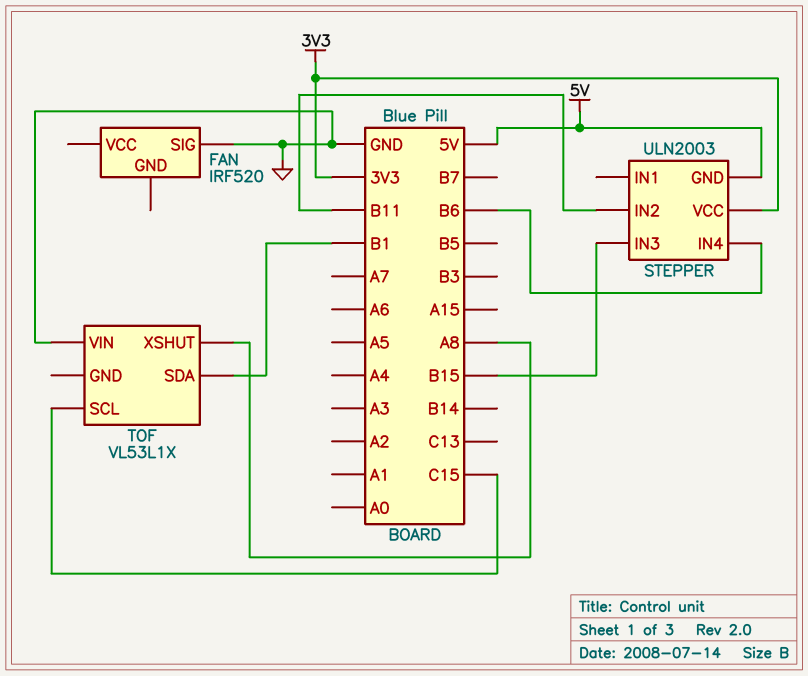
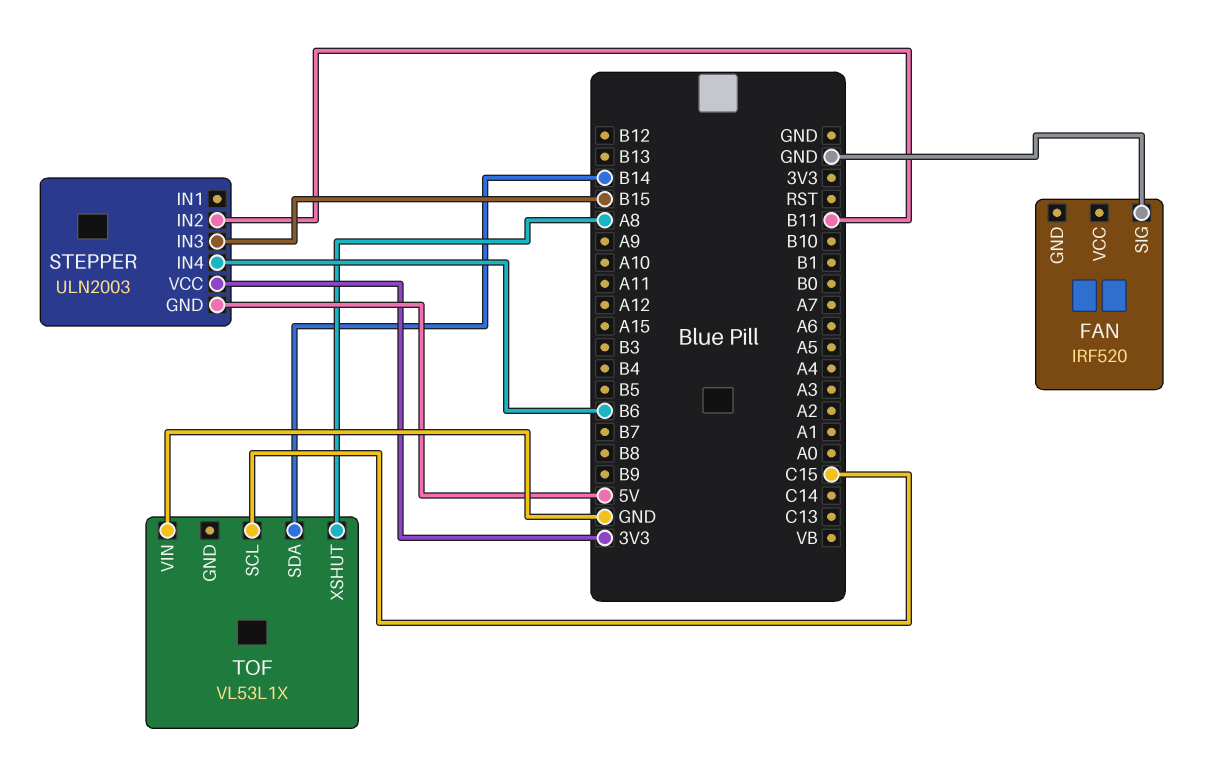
TOF pin SDA: B1 -> B14

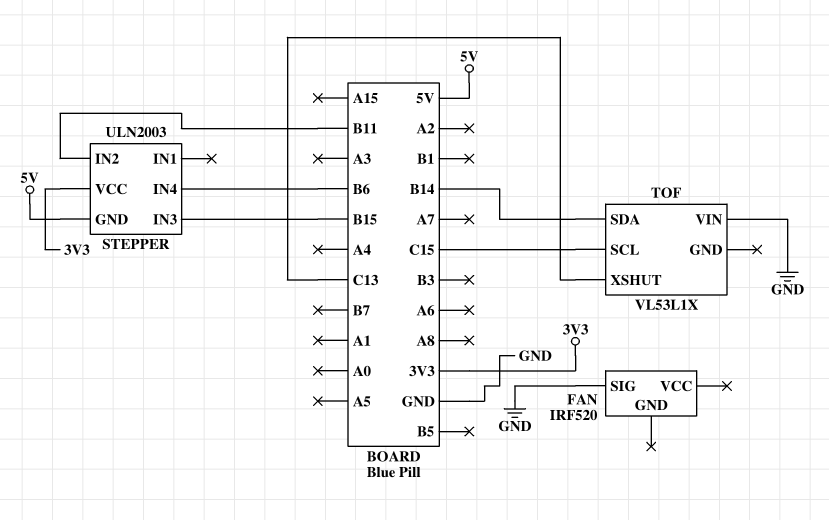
TOF pin XSHUT: A8 -> C13

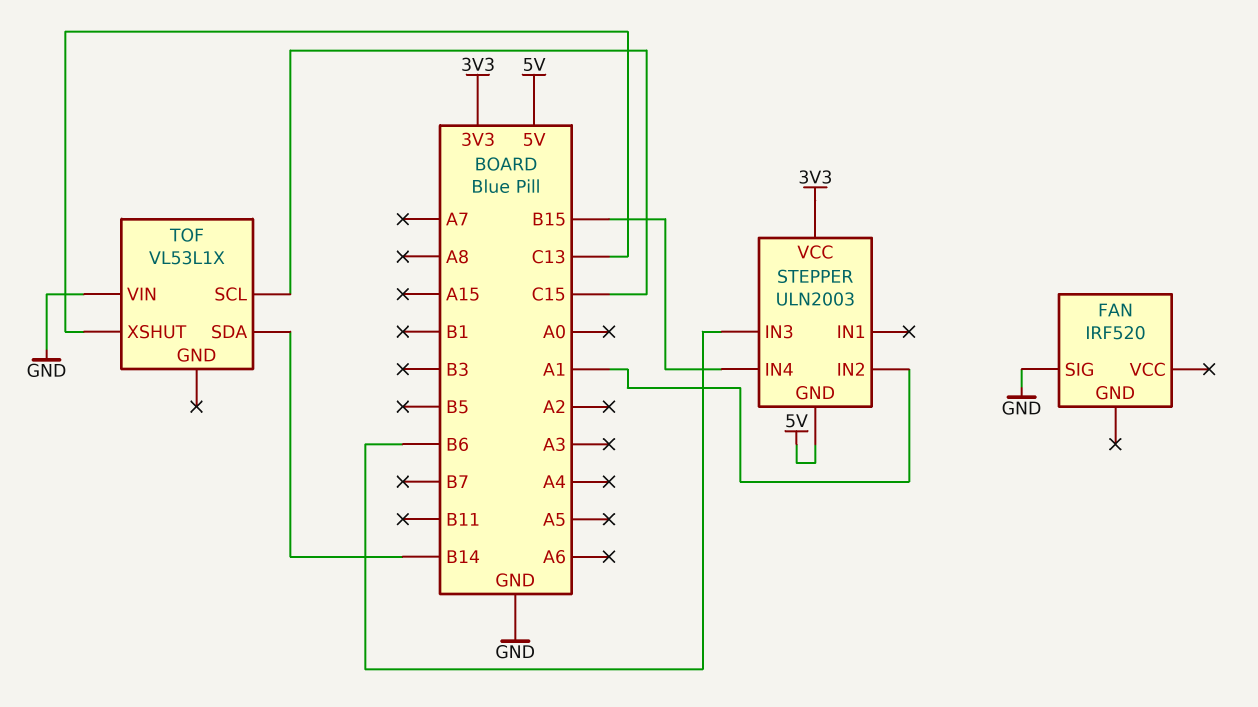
STEPPER pin IN2: B11 -> A1
STEPPER pin IN3: B15 -> B6
STEPPER pin IN4: B6 -> B15

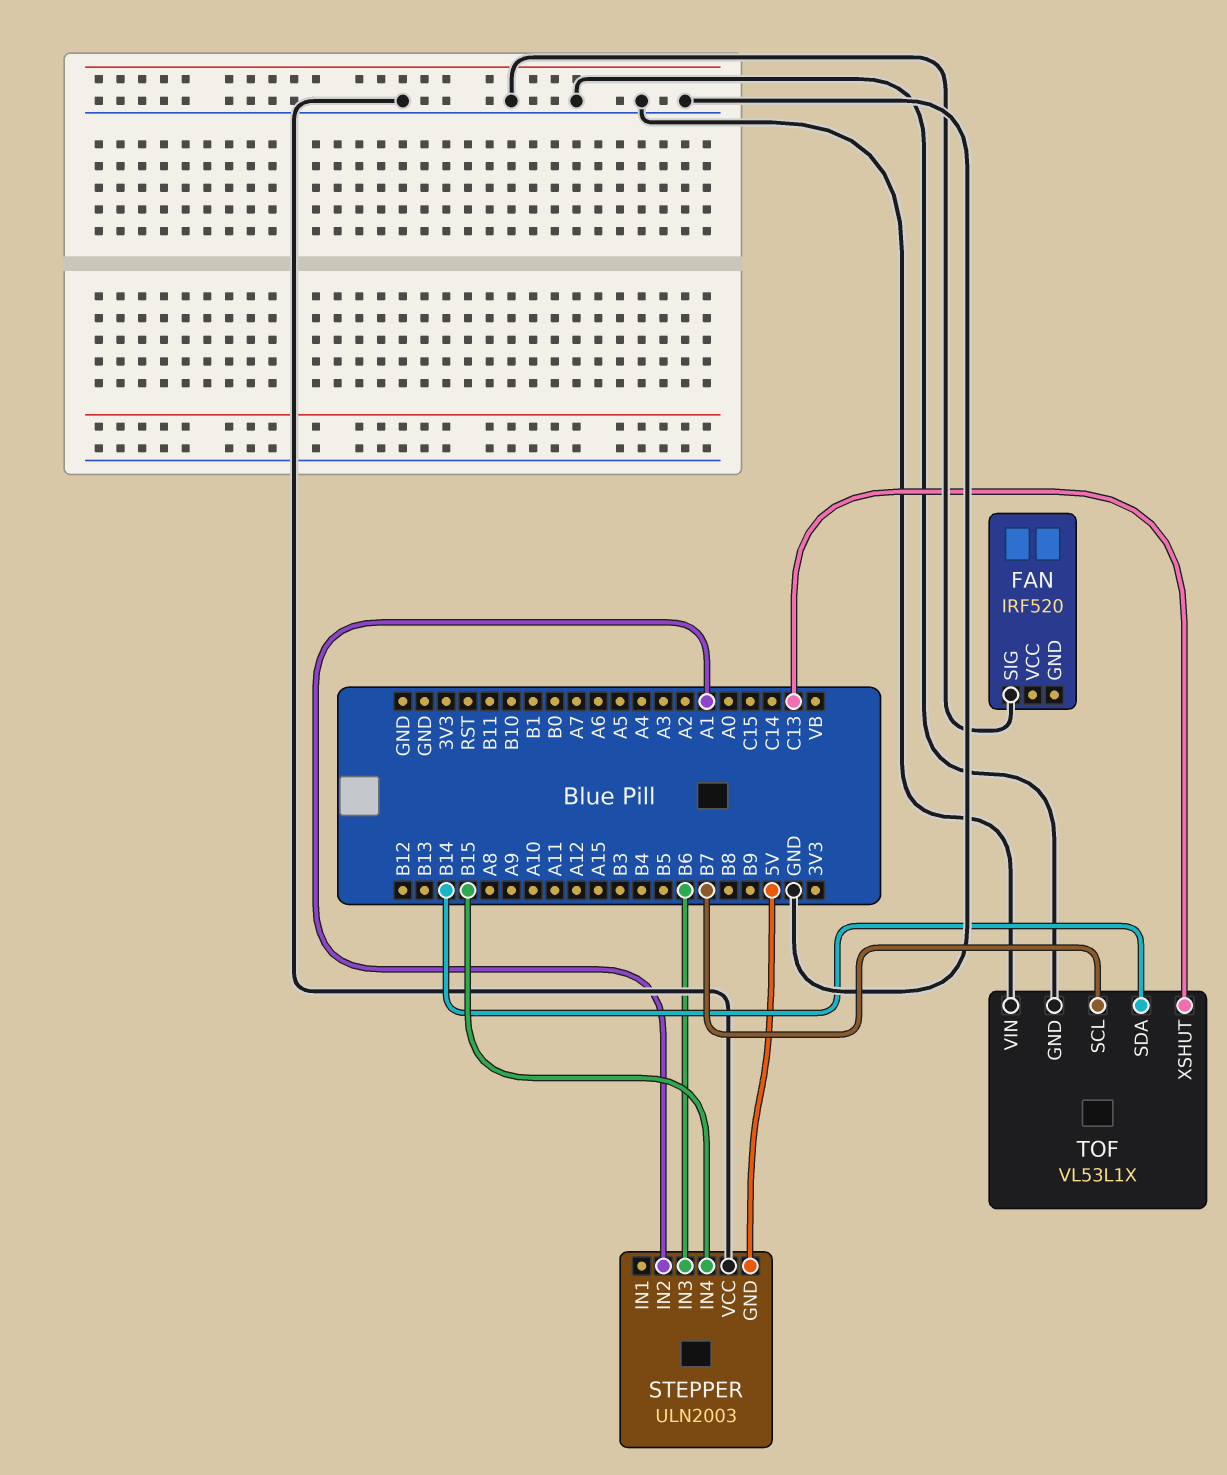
STEPPER pin VCC: 3V3 -> GND
TOF pin GND: none -> GND
TOF pin SCL: C15 -> B7

